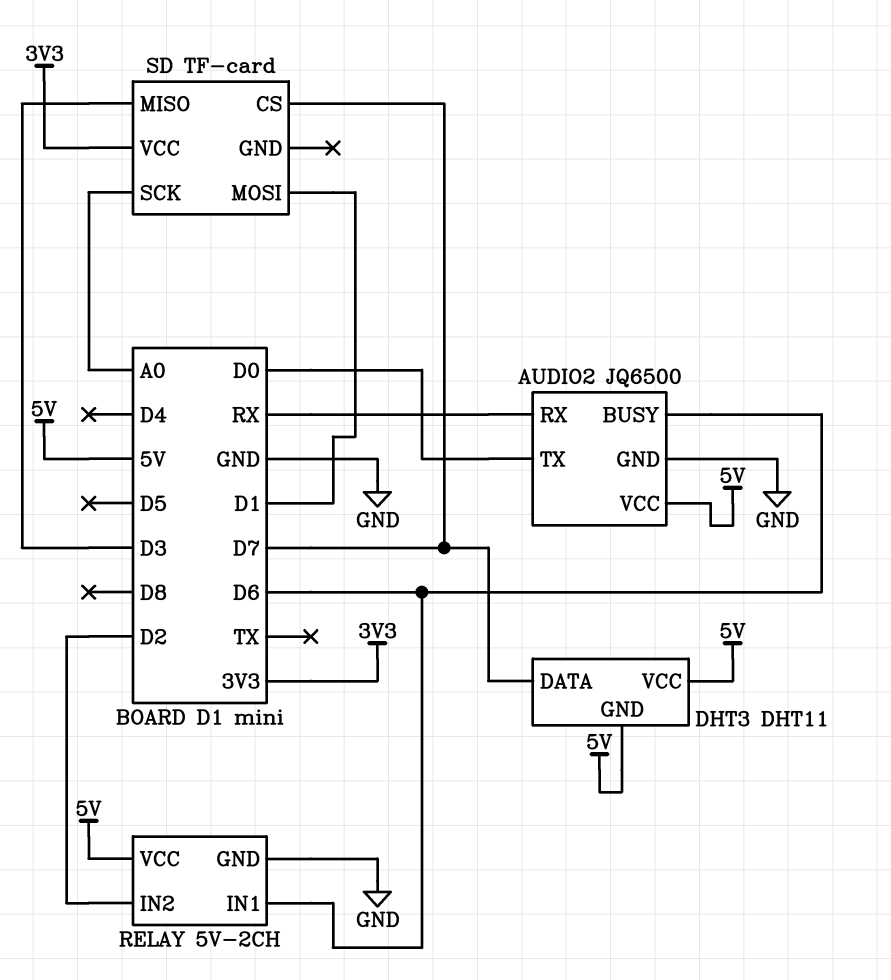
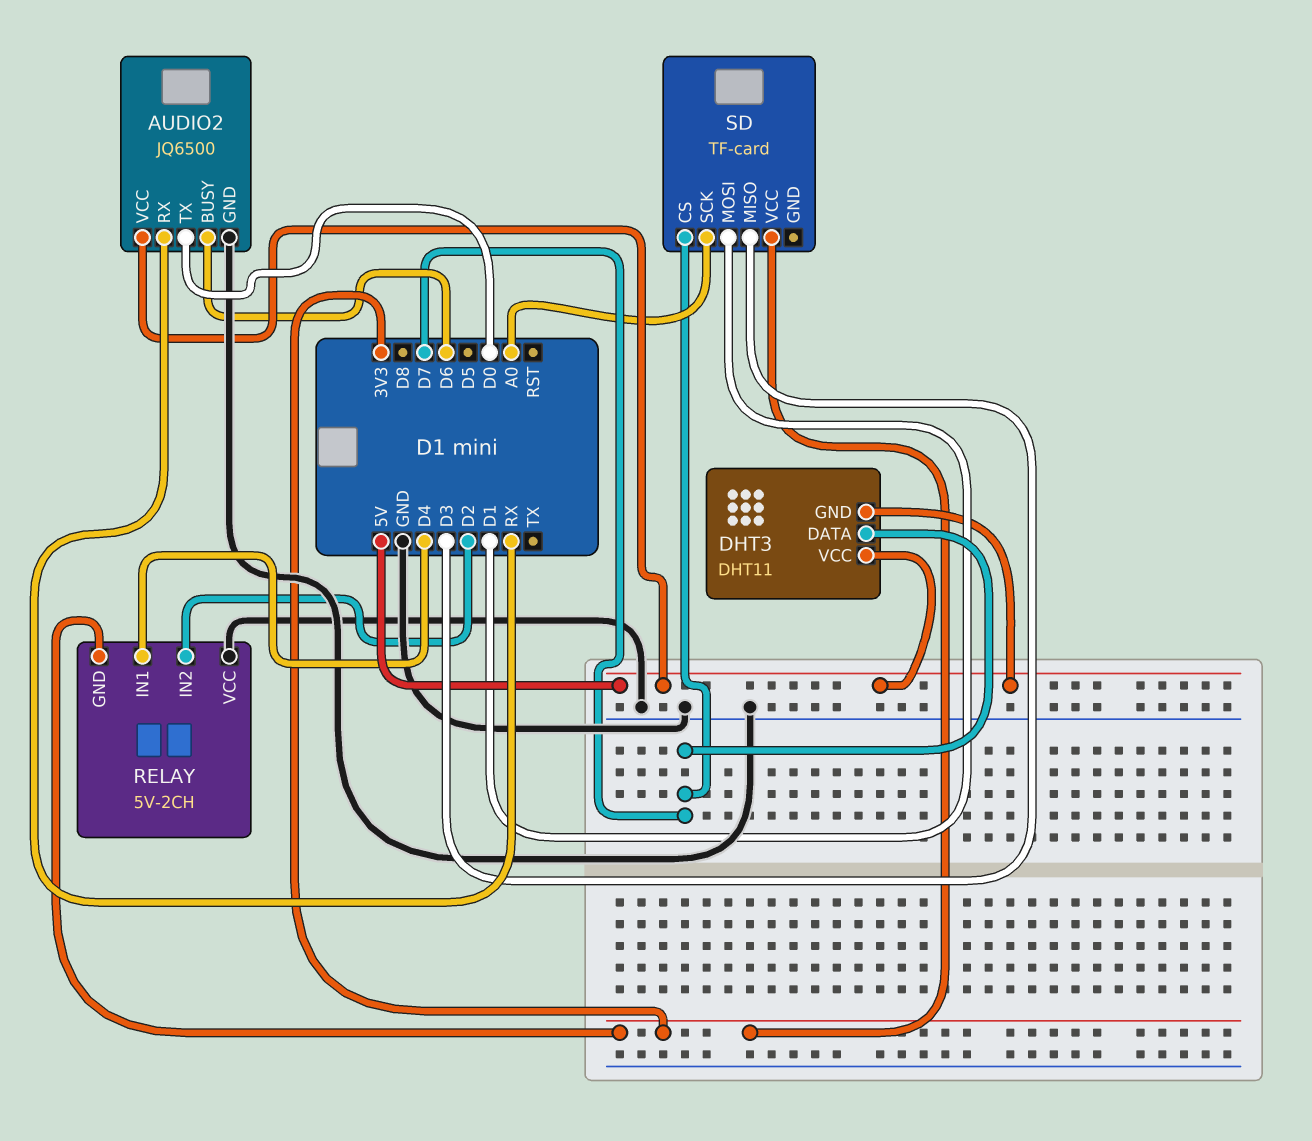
RELAY pin GND: GND -> 3V3
RELAY pin IN1: D6 -> D4
RELAY pin VCC: 5V -> GND

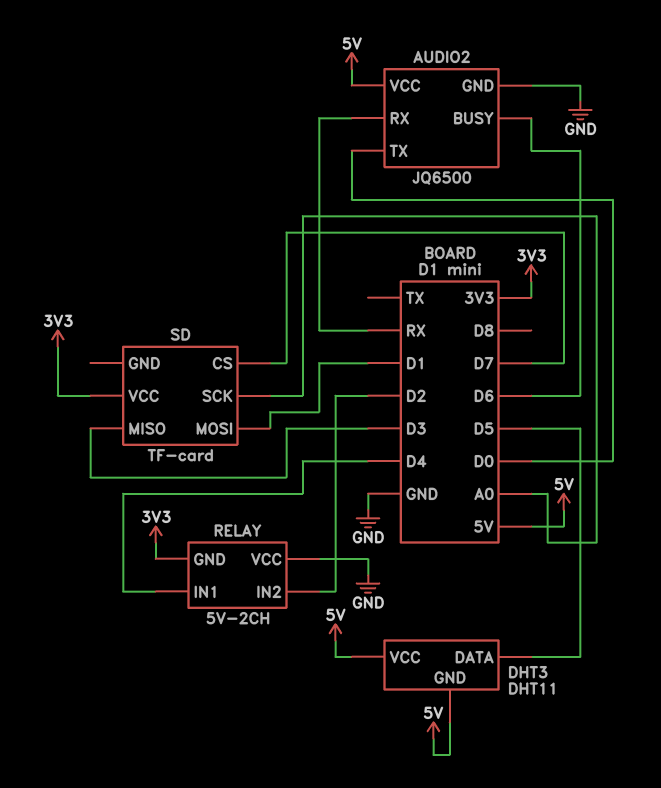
DHT3 pin DATA: D7 -> D5

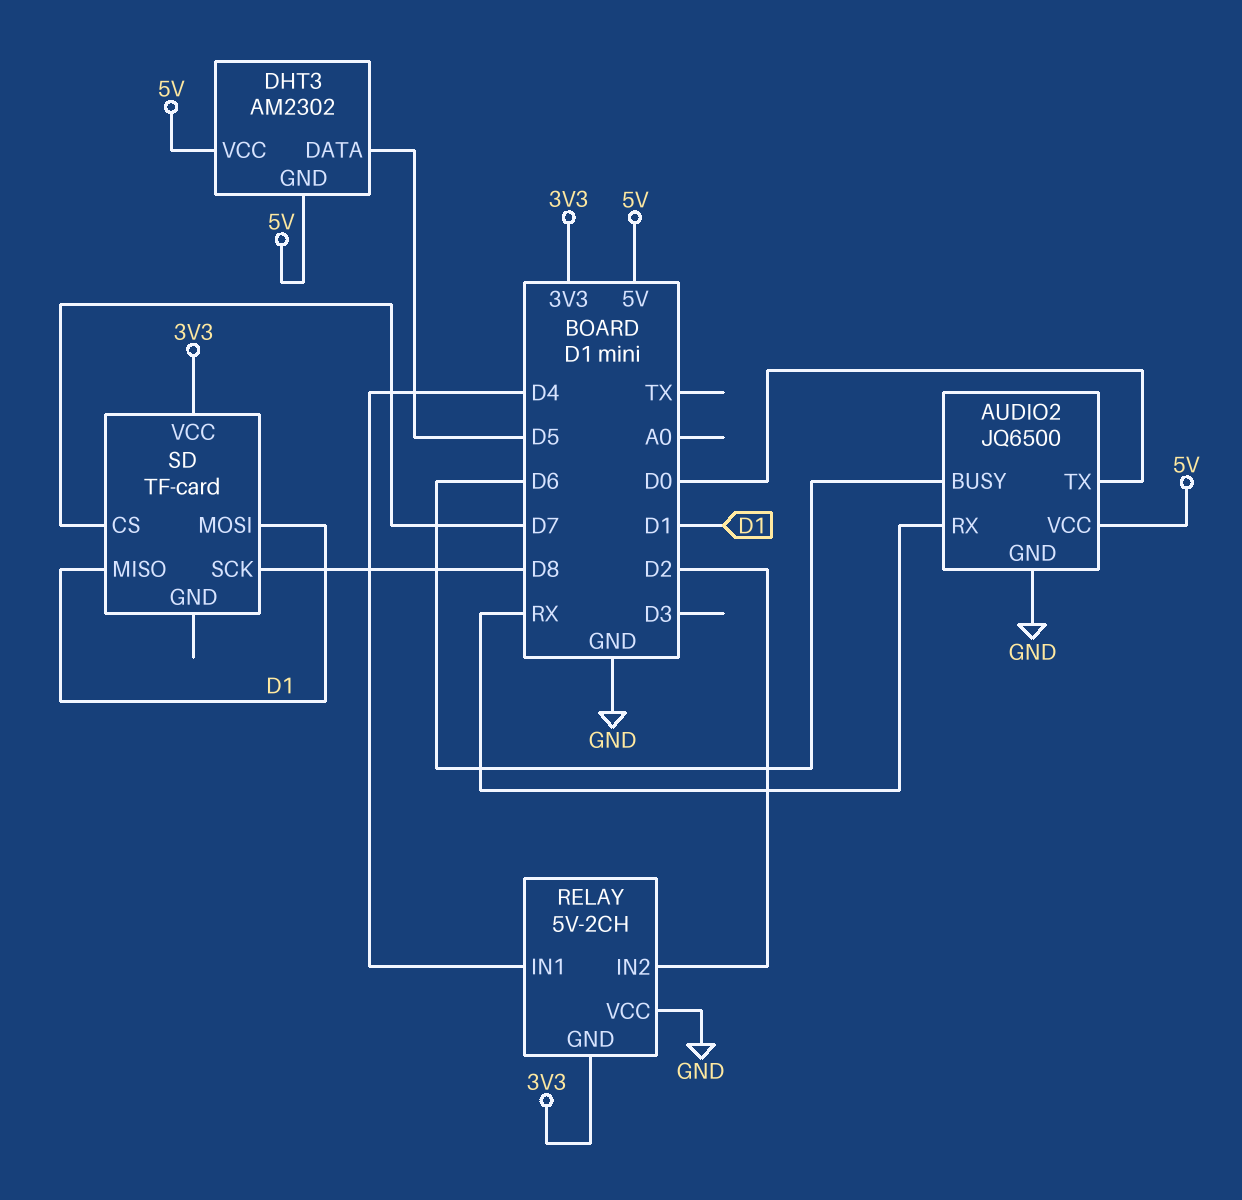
DHT3: DHT11 -> AM2302
SD pin MISO: D3 -> D1
SD pin SCK: A0 -> D8

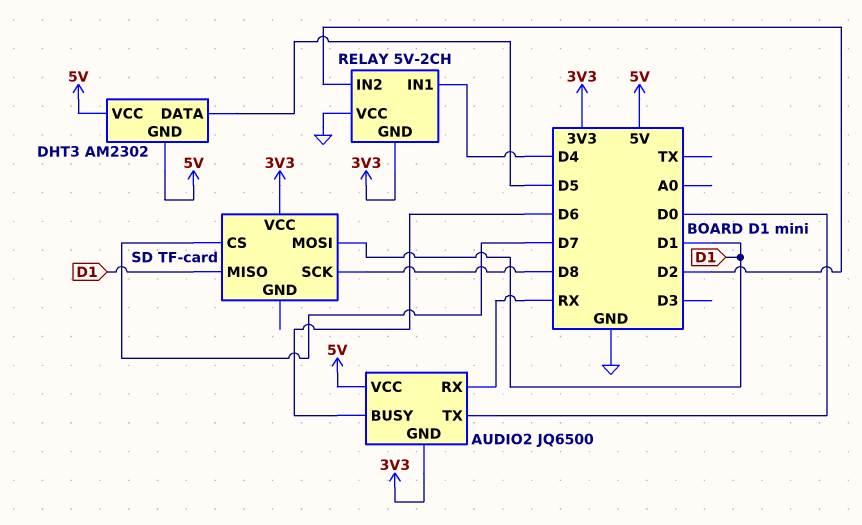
AUDIO2 pin GND: GND -> 3V3

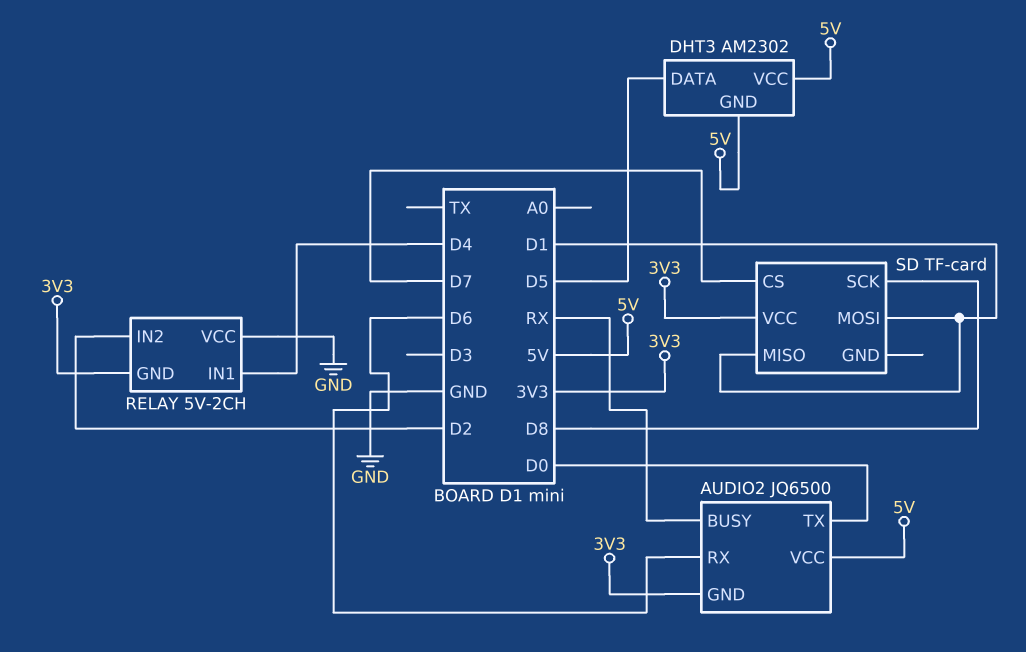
AUDIO2 pin BUSY: D6 -> RX
AUDIO2 pin RX: RX -> D6

